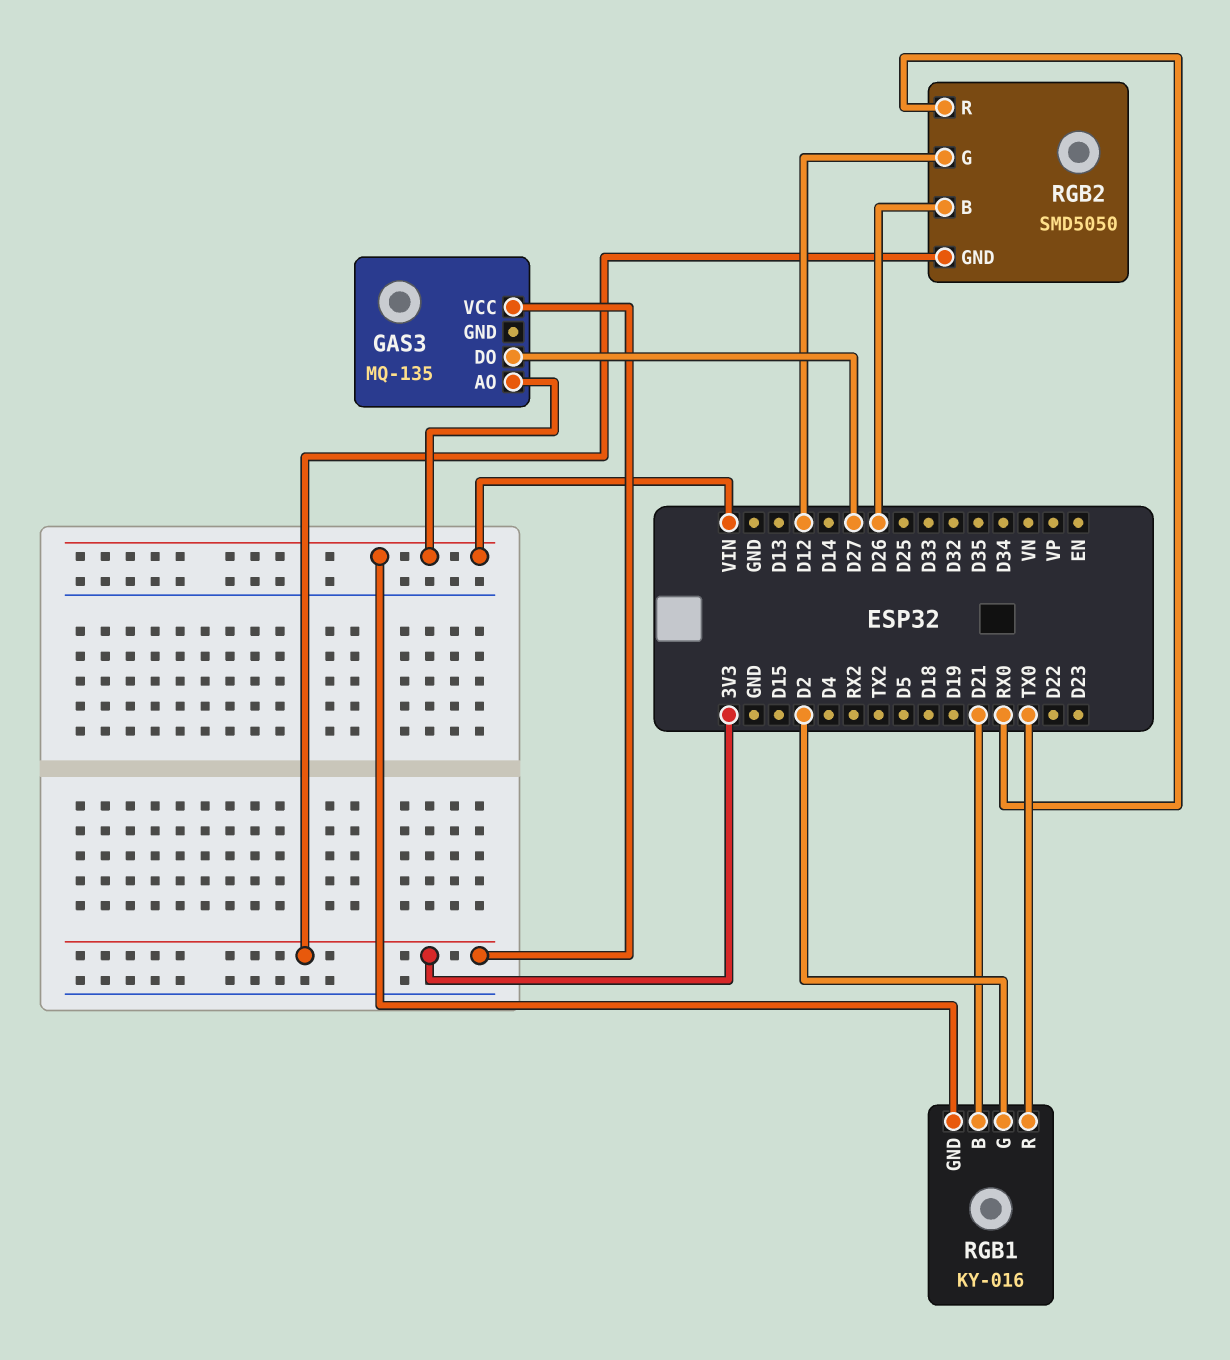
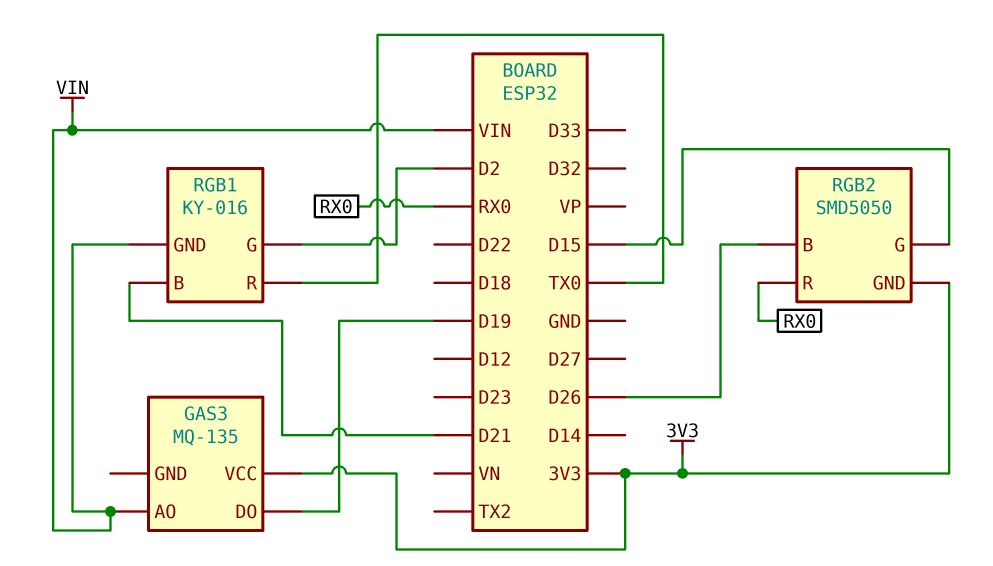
GAS3 pin DO: D27 -> D19
RGB2 pin G: D12 -> D15

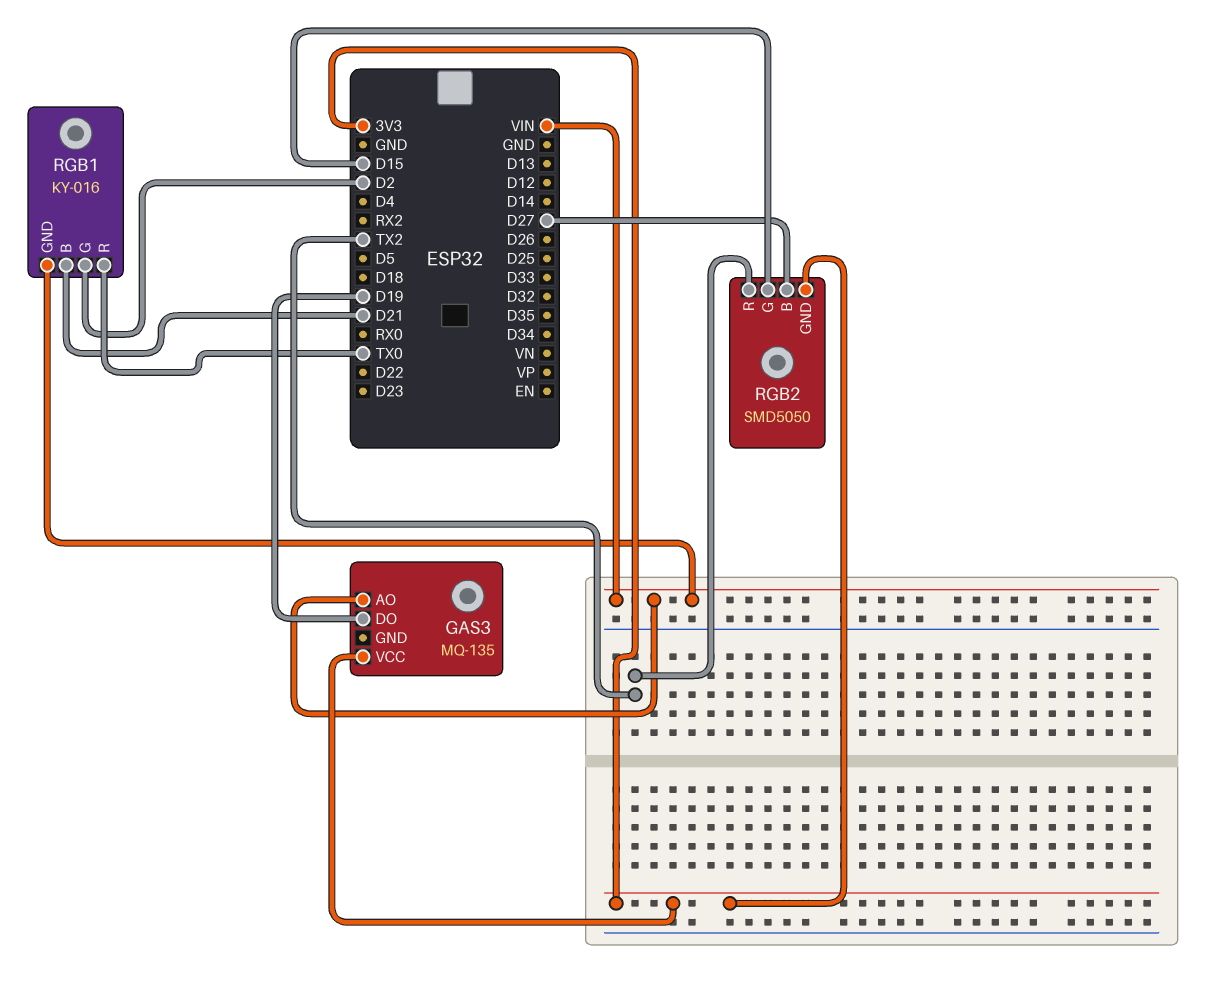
RGB2 pin B: D26 -> D27
RGB2 pin R: RX0 -> TX2

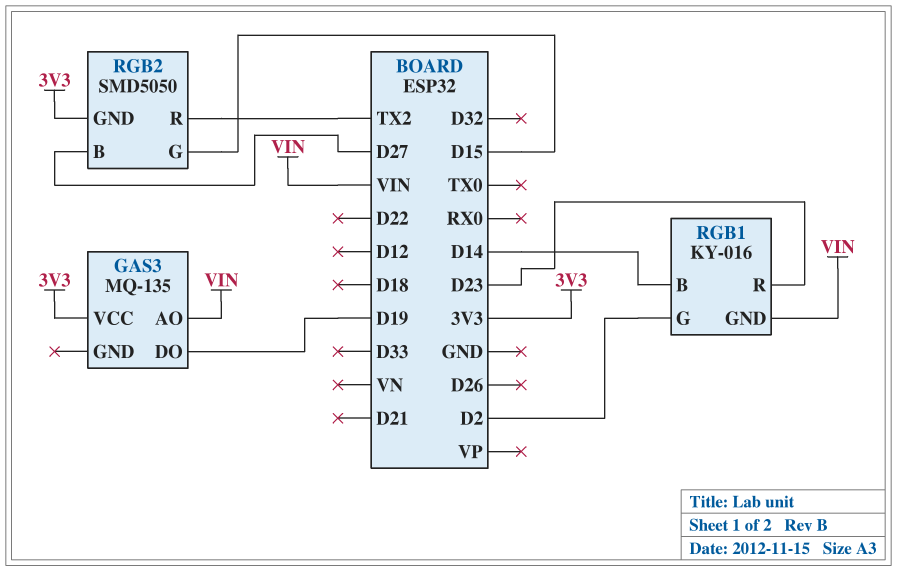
RGB1 pin B: D21 -> D14
RGB1 pin R: TX0 -> D23

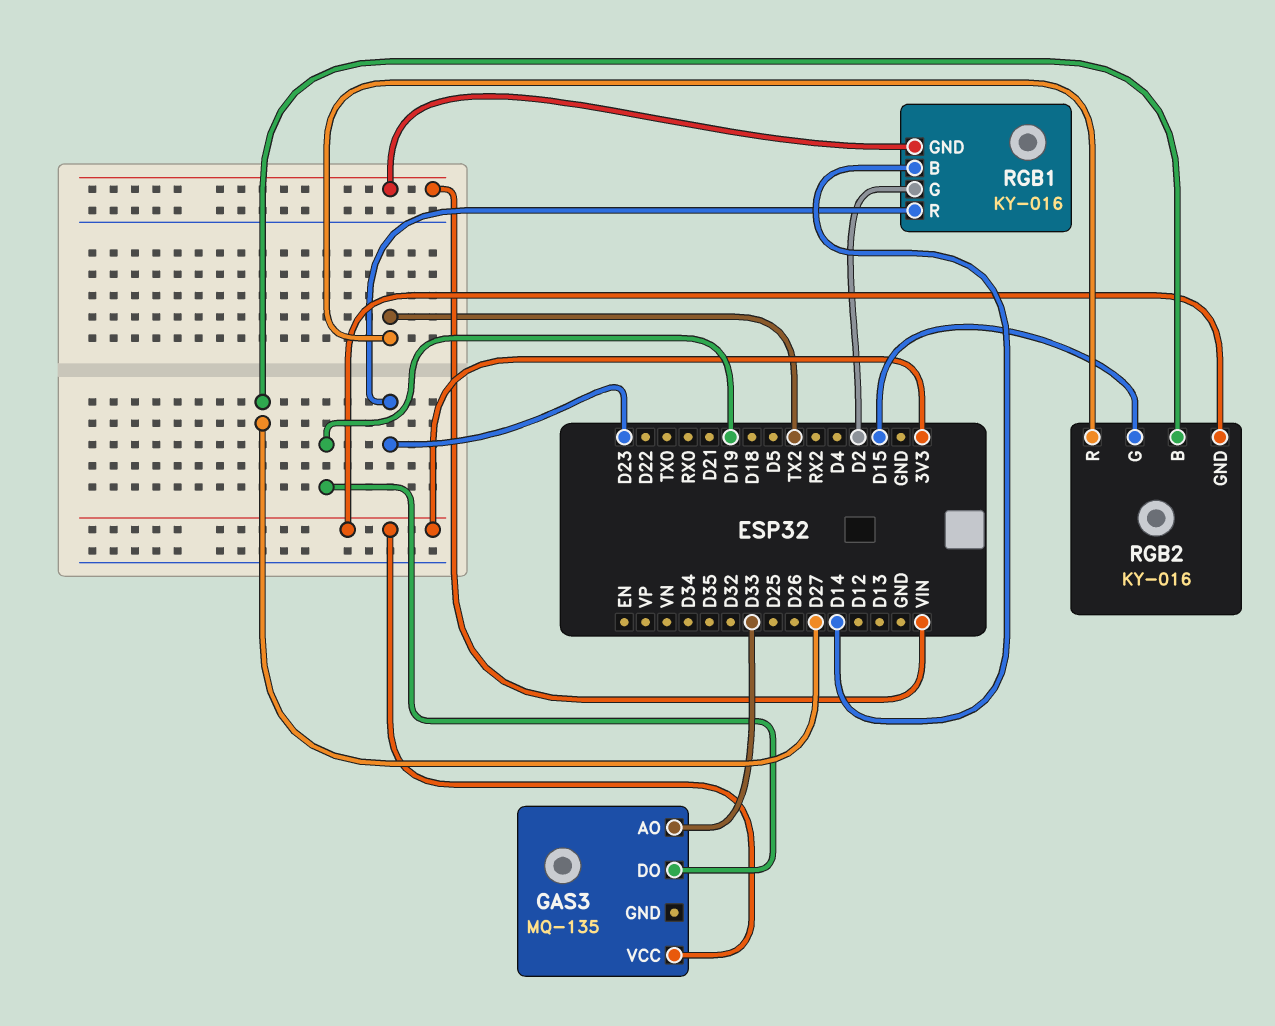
GAS3 pin AO: VIN -> D33
RGB2: SMD5050 -> KY-016

